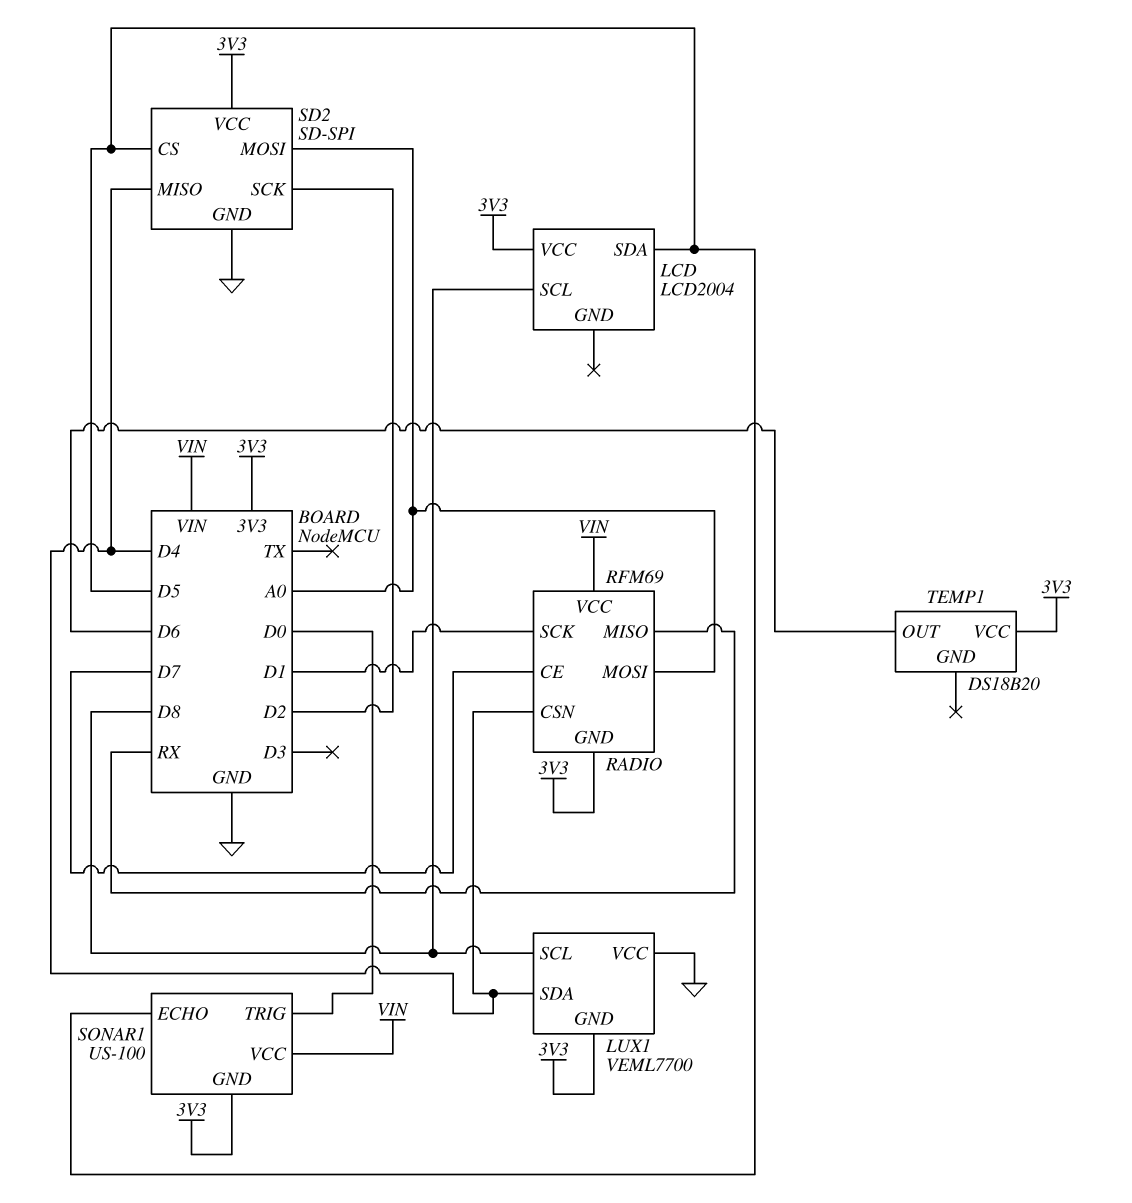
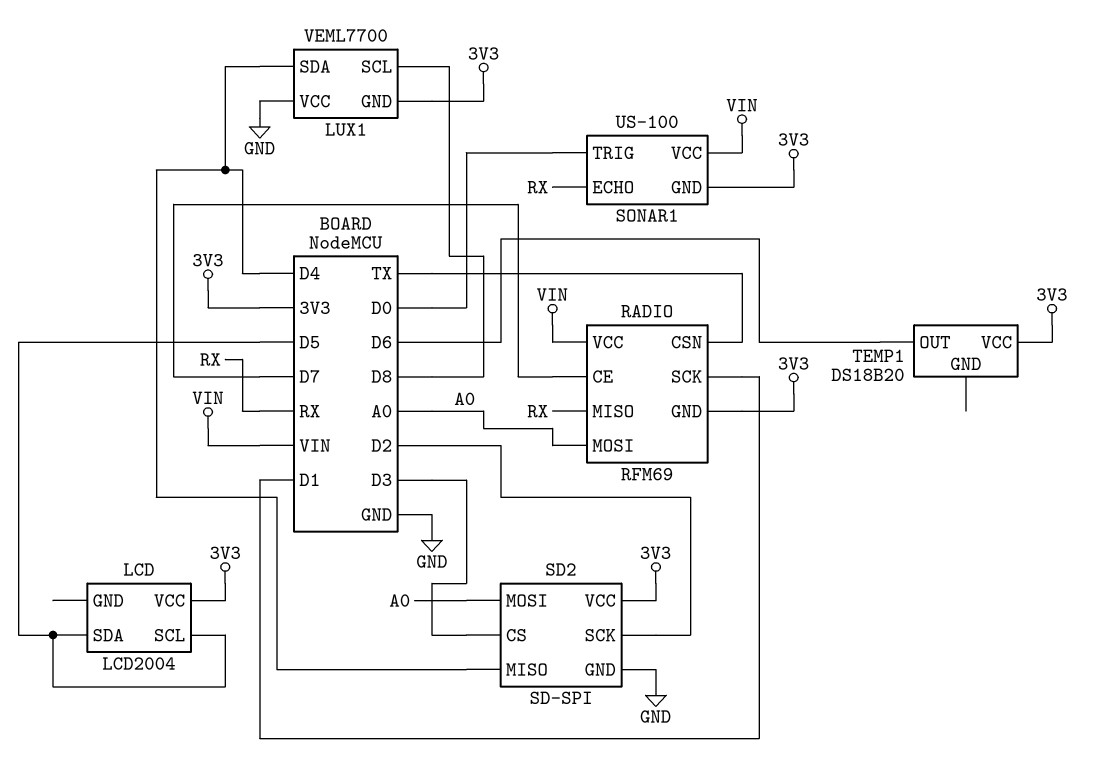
LCD pin SCL: D8 -> D5
RADIO pin CSN: D4 -> TX
SD2 pin CS: D5 -> D3
SONAR1 pin ECHO: D5 -> RX

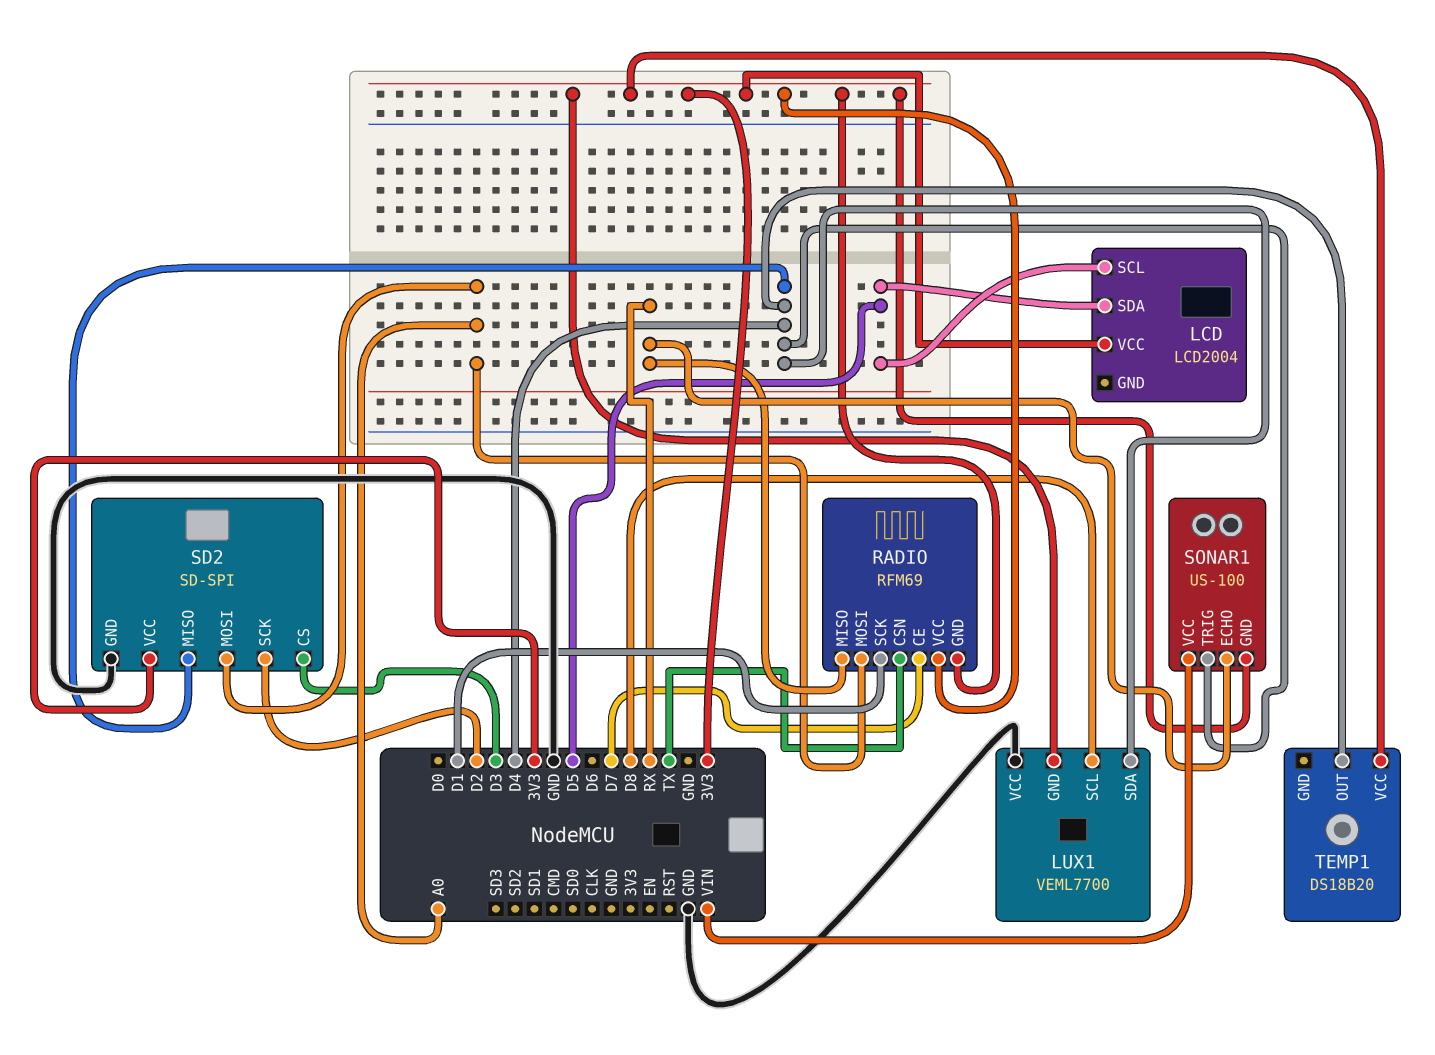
RADIO pin VCC: VIN -> 3V3
SONAR1 pin TRIG: D0 -> D4
TEMP1 pin OUT: D6 -> D4

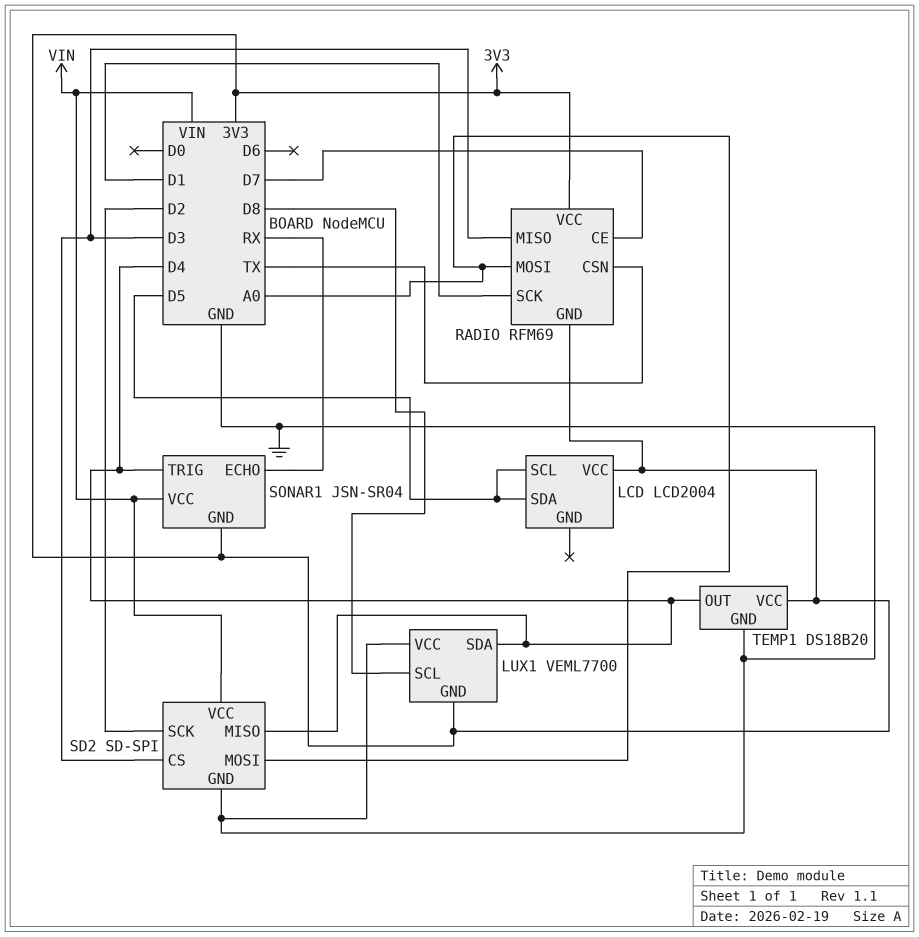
RADIO pin MISO: RX -> D3
SD2 pin VCC: 3V3 -> VIN
SONAR1: US-100 -> JSN-SR04
TEMP1 pin GND: none -> GND

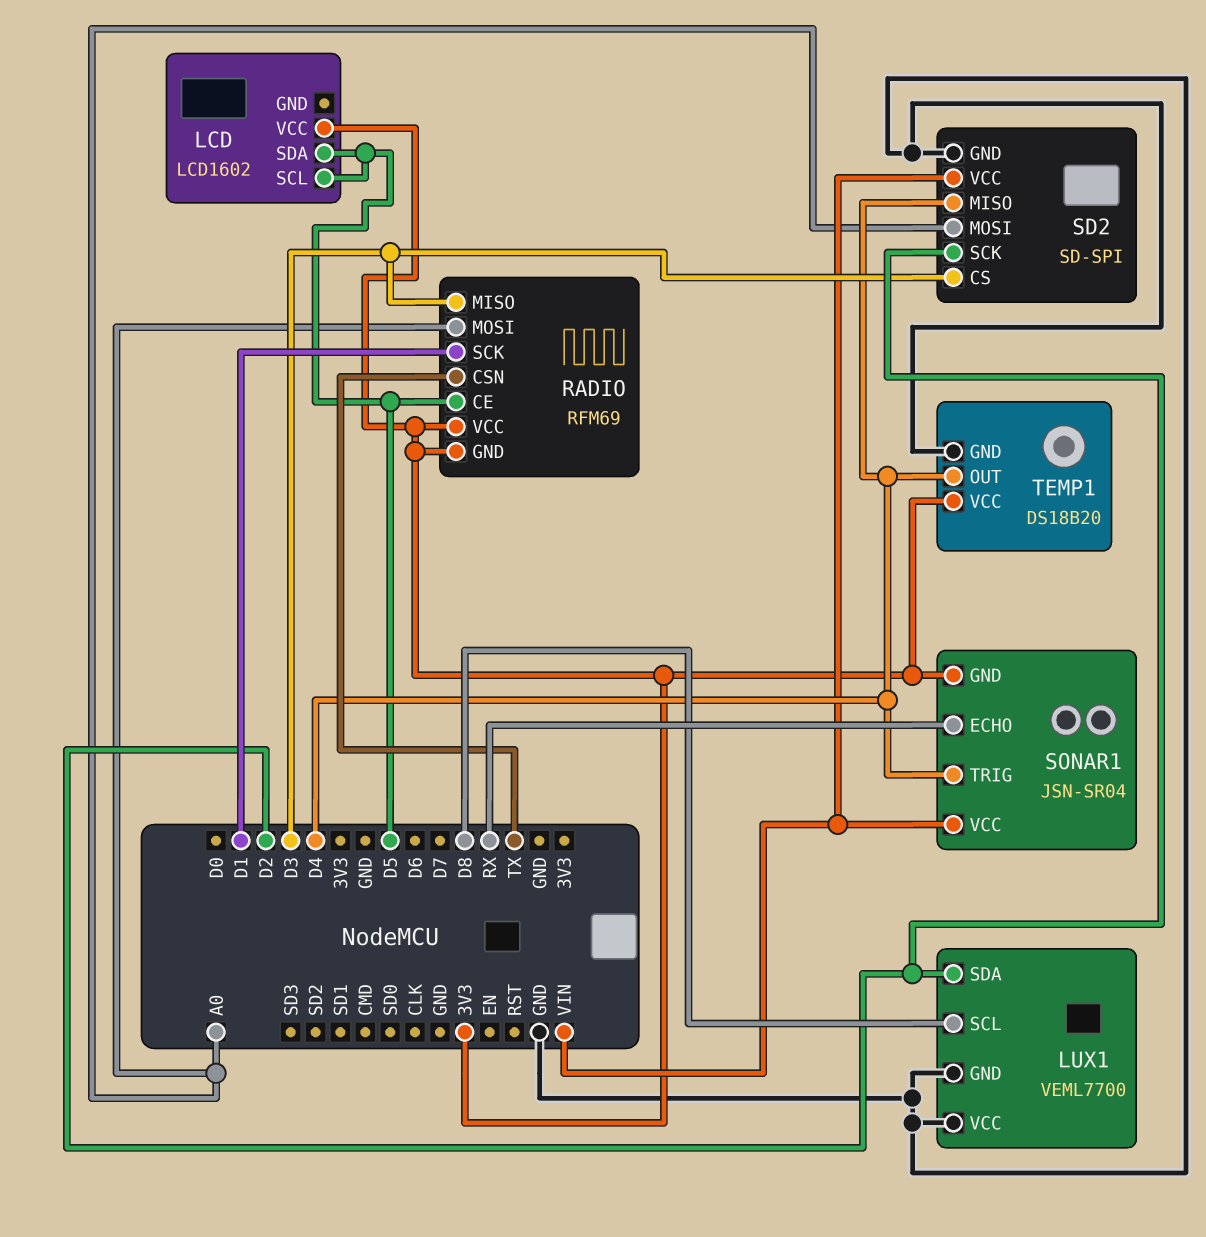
LCD: LCD2004 -> LCD1602
LUX1 pin GND: 3V3 -> GND
LUX1 pin SDA: D4 -> D2
RADIO pin CE: D7 -> D5

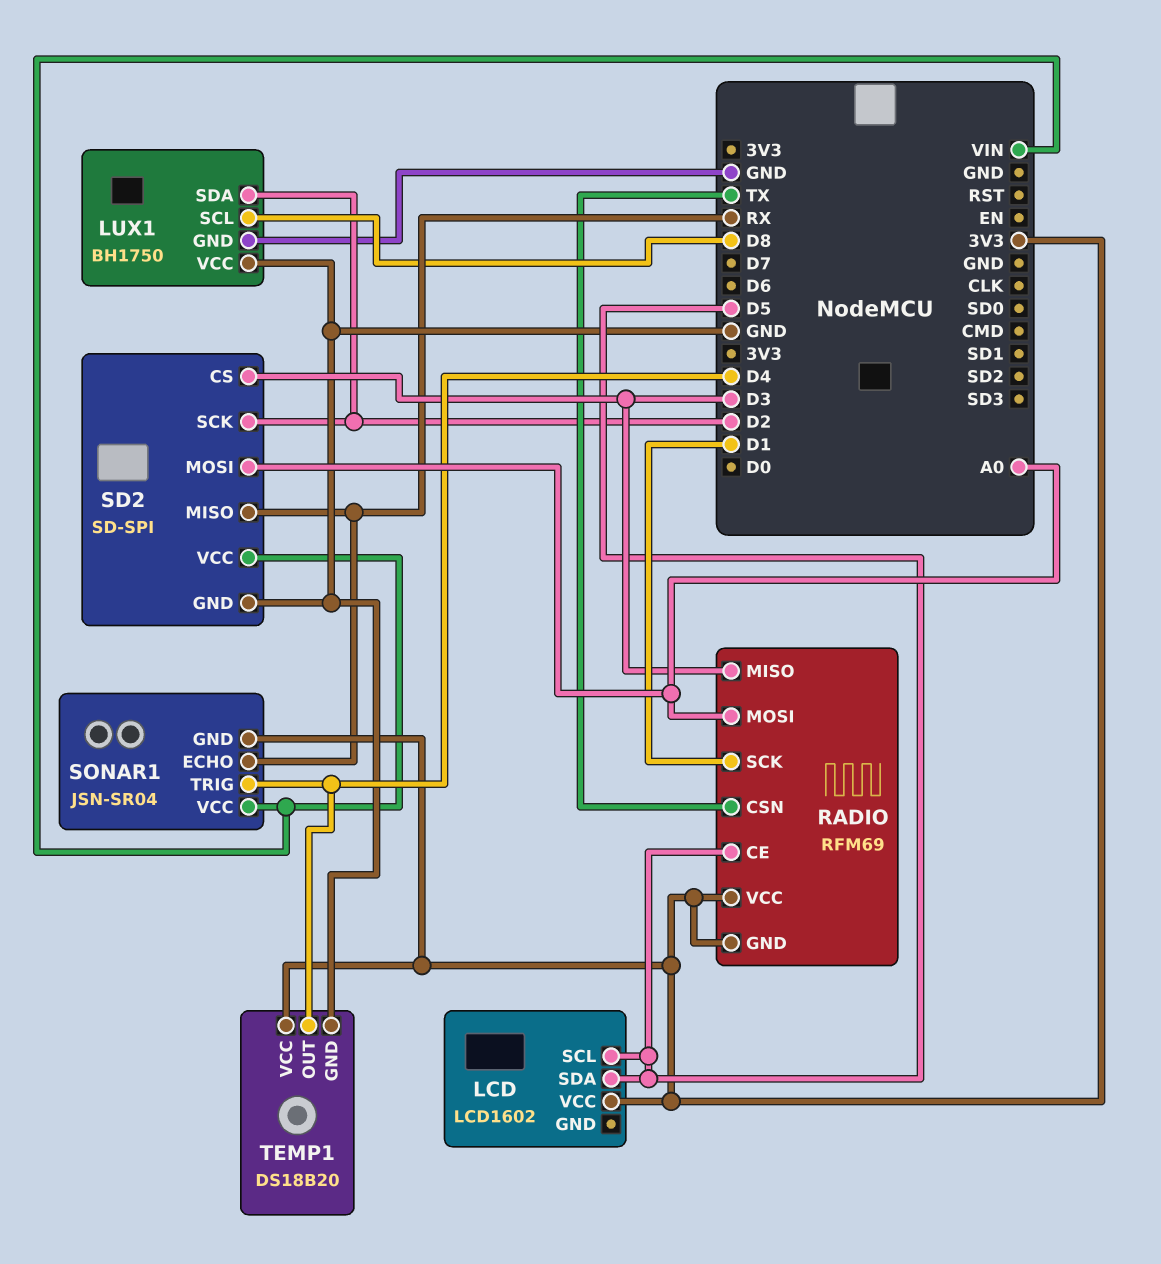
LUX1: VEML7700 -> BH1750
SD2 pin MISO: D4 -> RX

